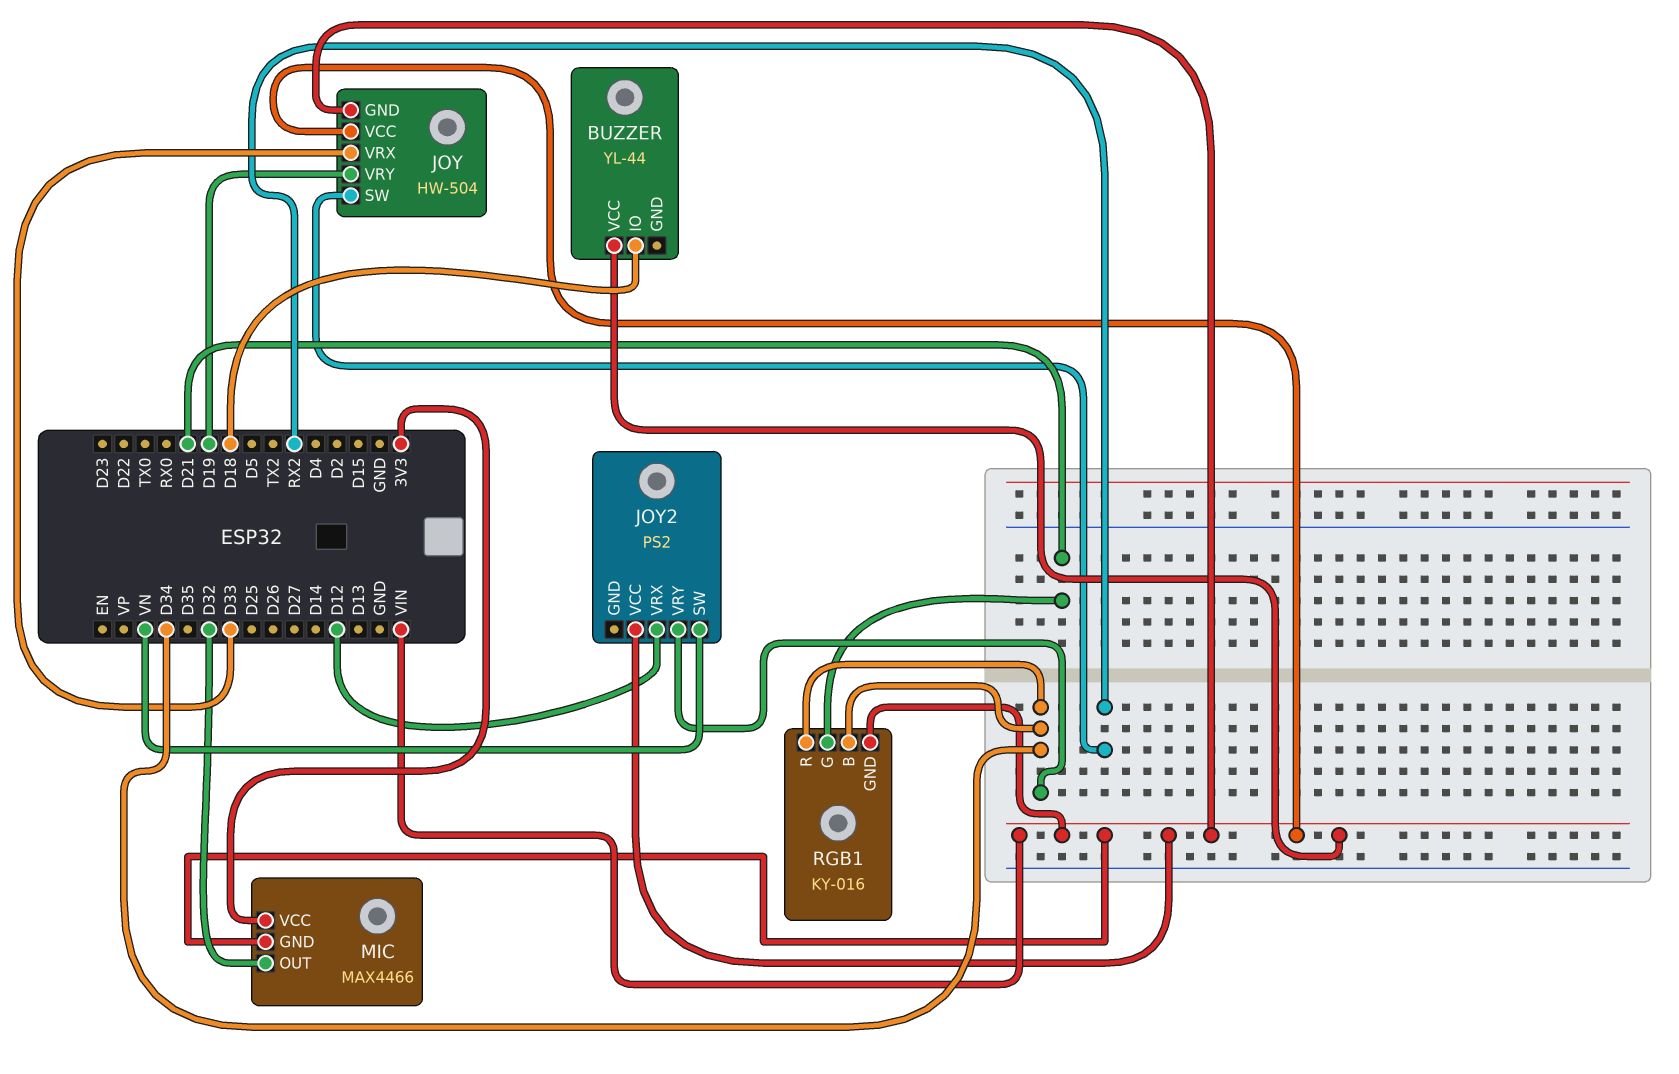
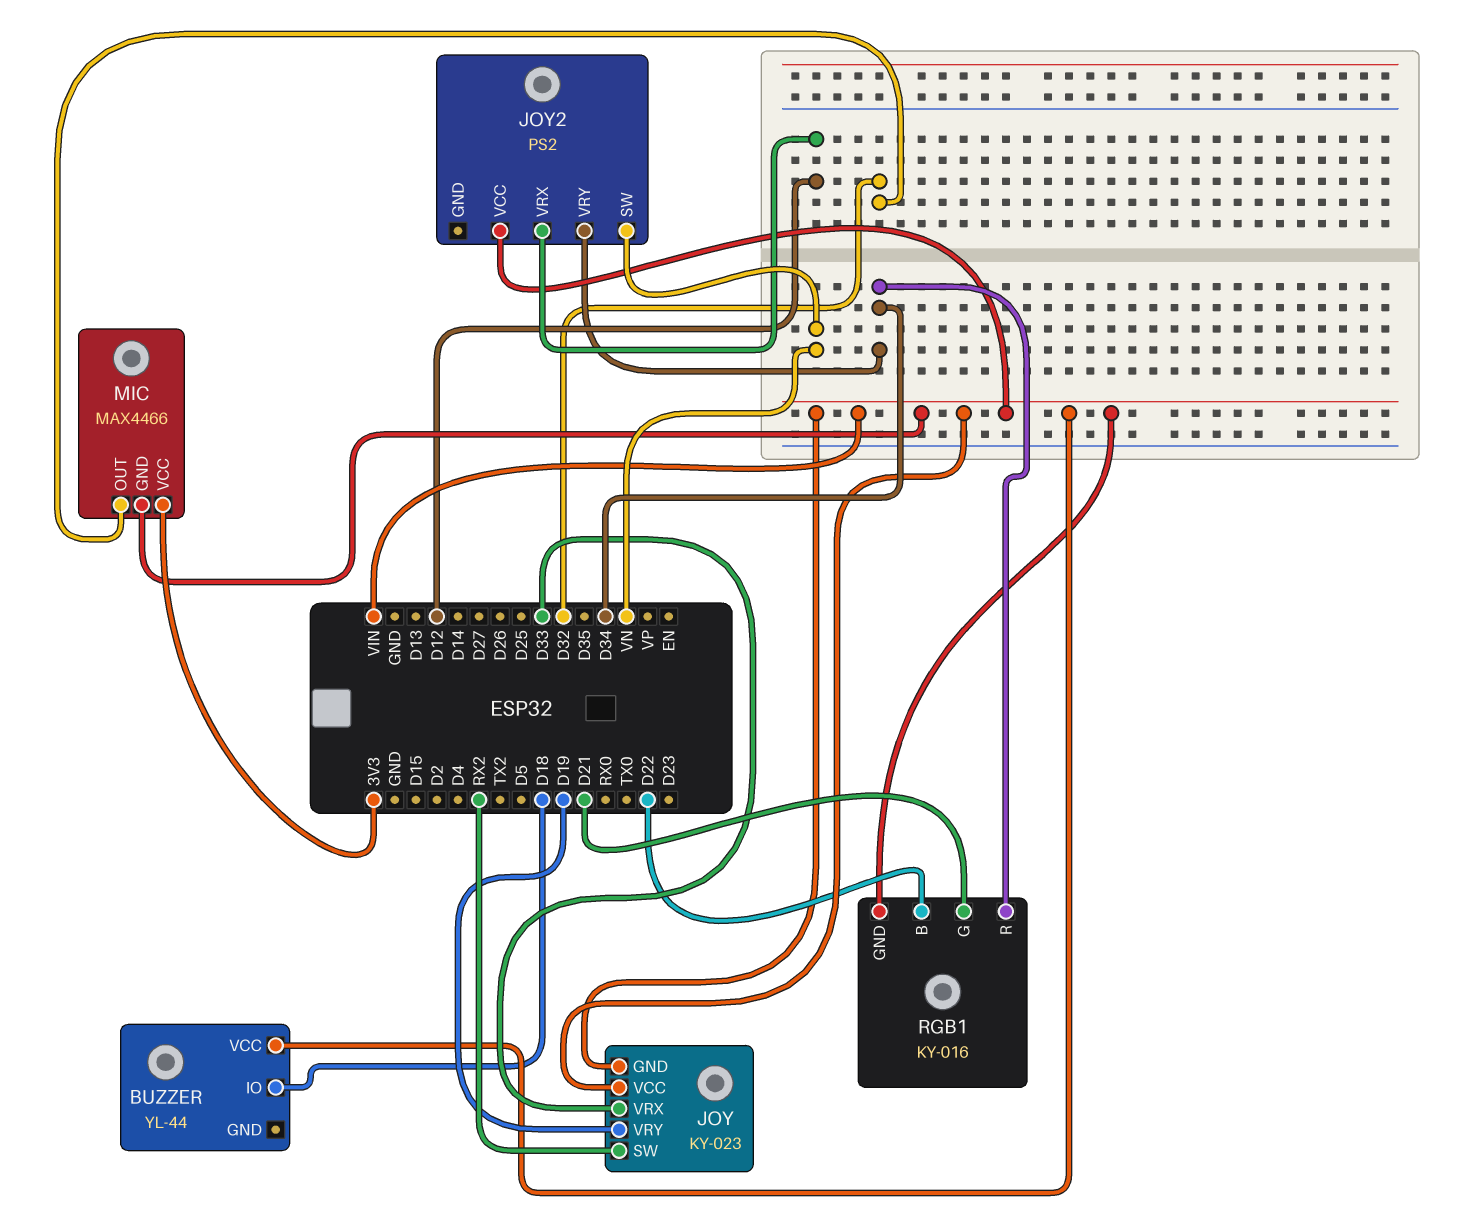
JOY: HW-504 -> KY-023
RGB1 pin B: D34 -> D22

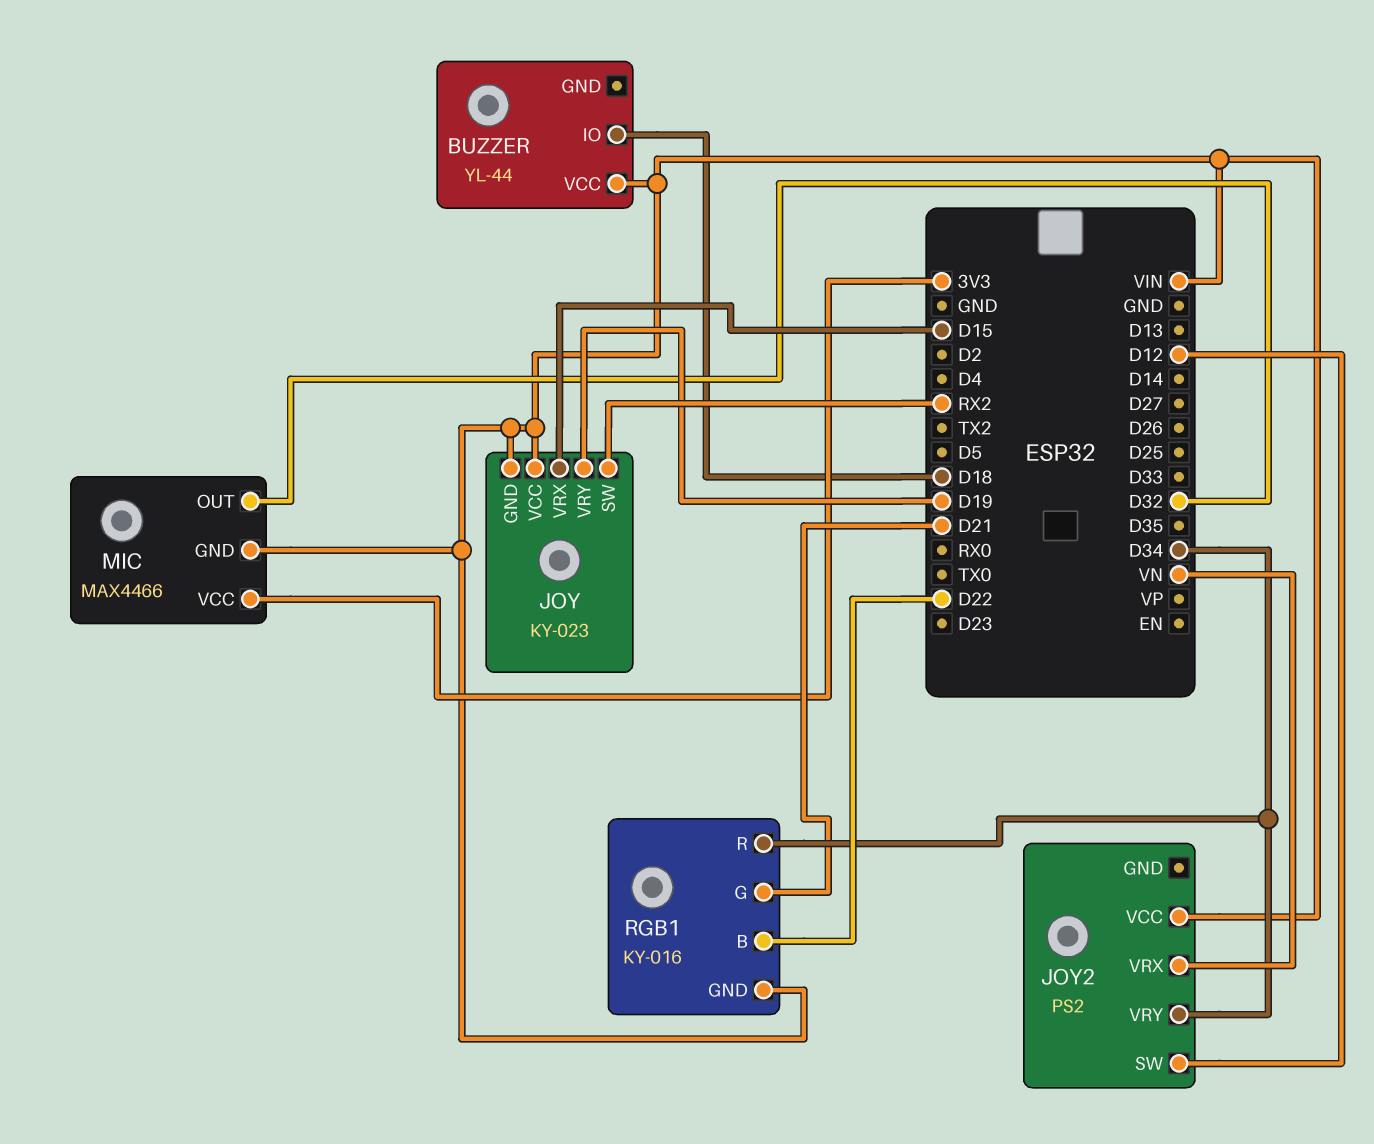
JOY pin VRX: D33 -> D15
JOY2 pin SW: VN -> D12
JOY2 pin VRX: D12 -> VN

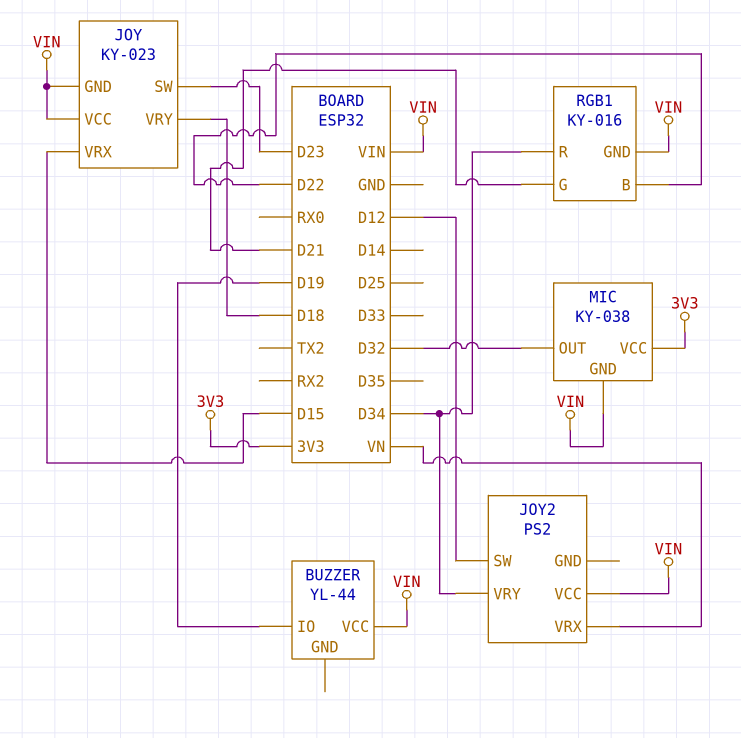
BUZZER pin IO: D18 -> D19
JOY pin SW: RX2 -> D23
JOY pin VRY: D19 -> D18
MIC: MAX4466 -> KY-038

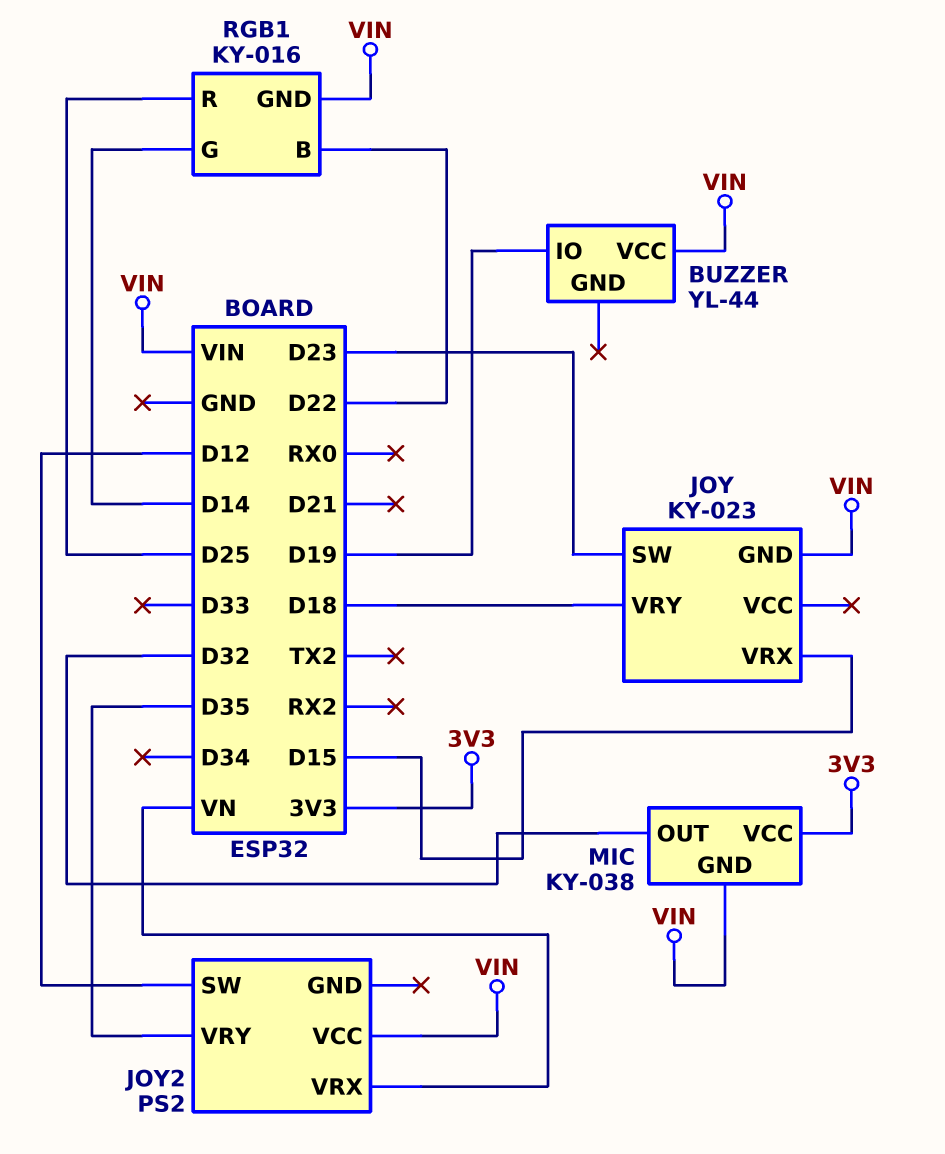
JOY pin VCC: VIN -> none
JOY2 pin VRY: D34 -> D35
RGB1 pin G: D21 -> D14
RGB1 pin R: D34 -> D25

